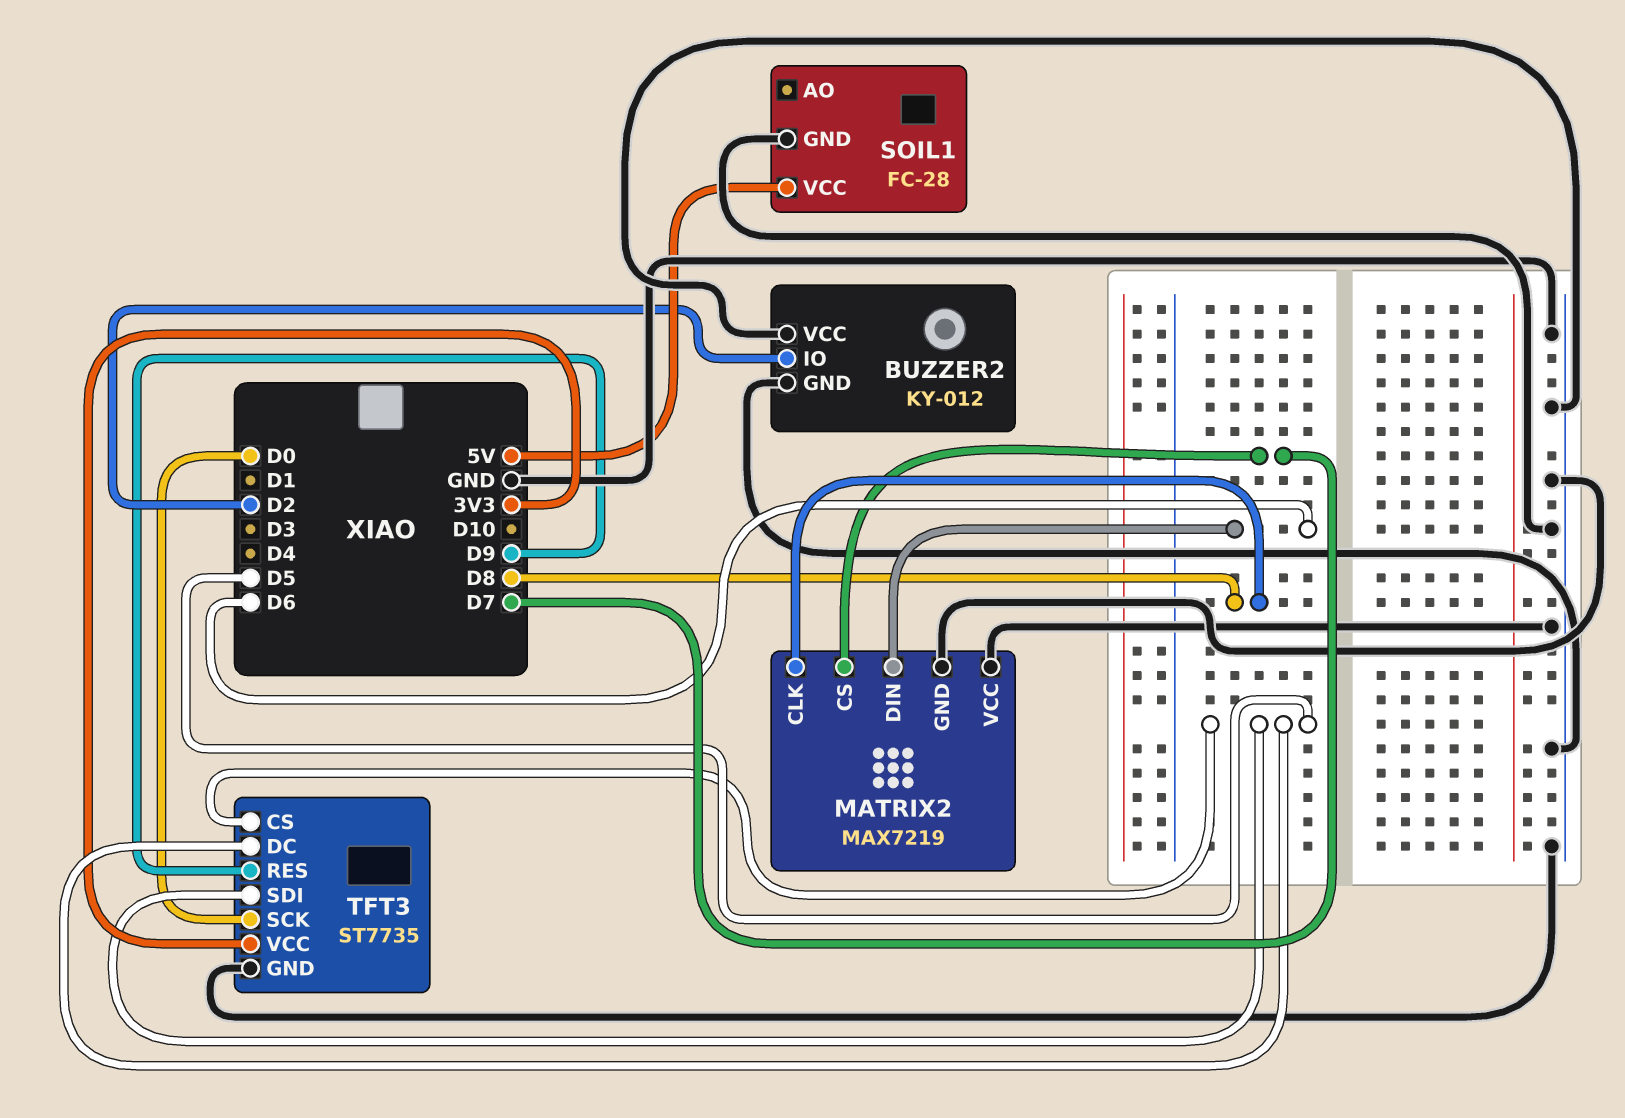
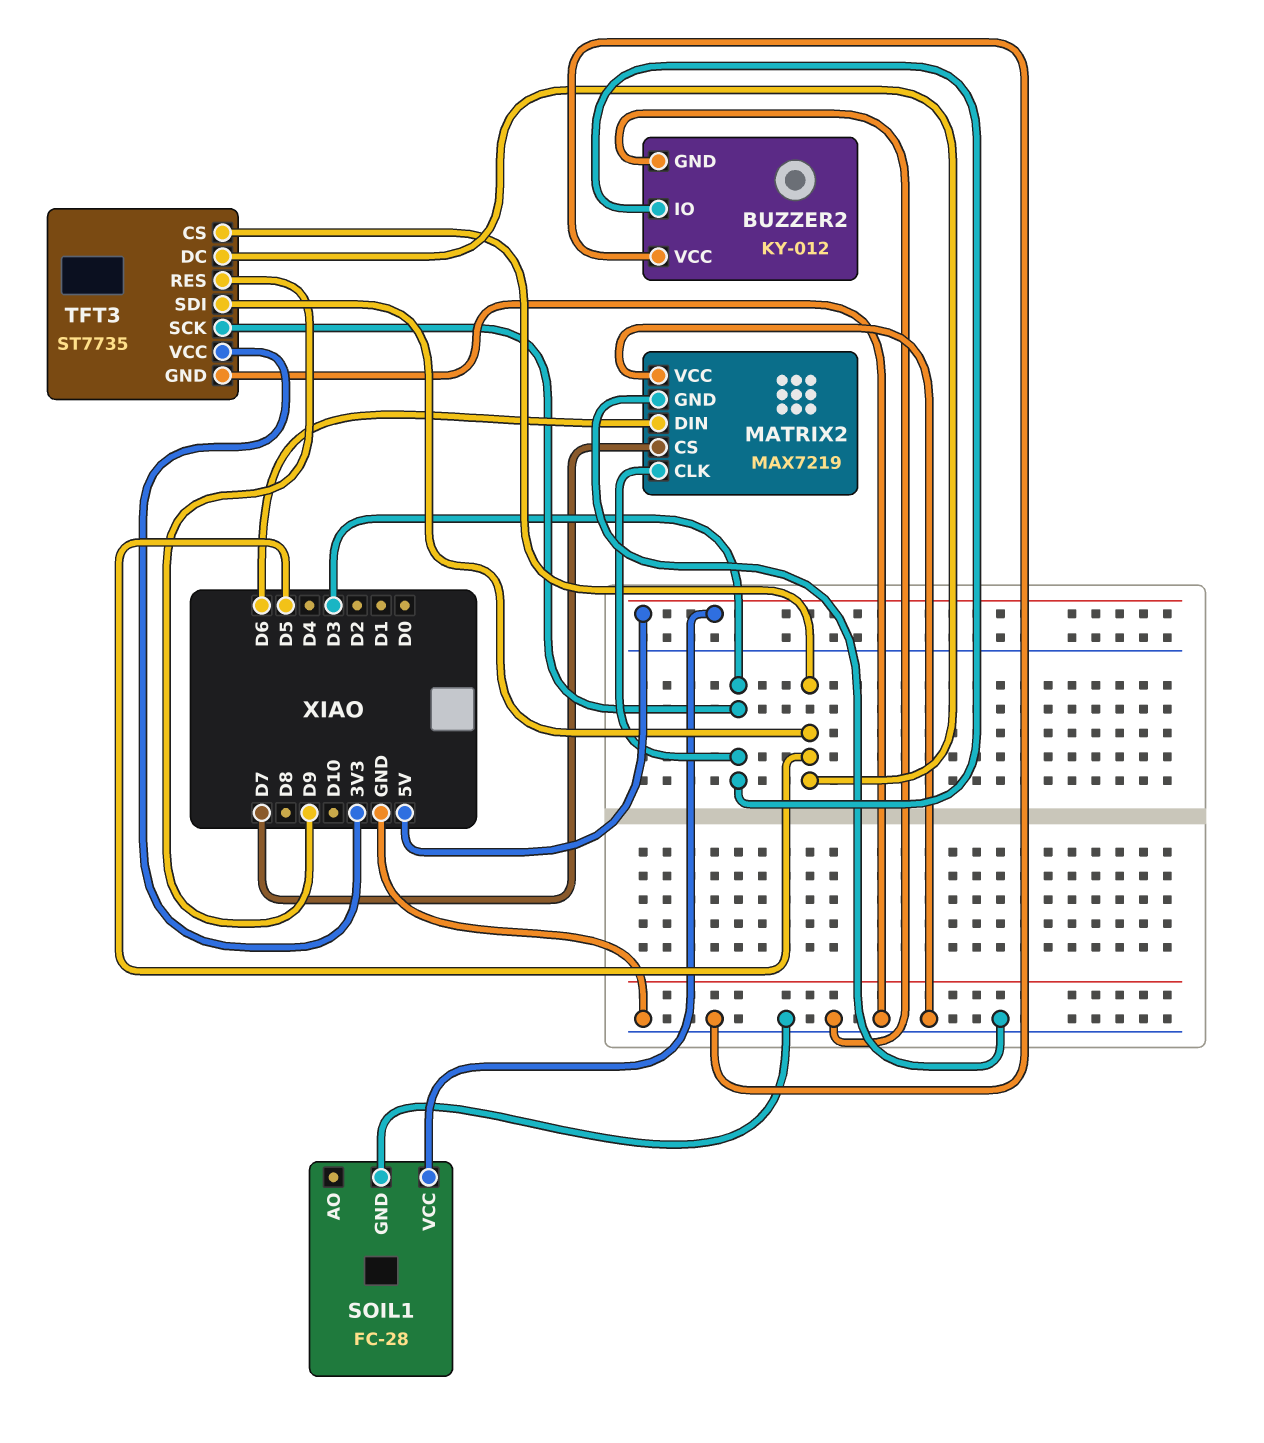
BUZZER2 pin IO: D2 -> D3
MATRIX2 pin CLK: D8 -> D3
TFT3 pin SCK: D0 -> D3

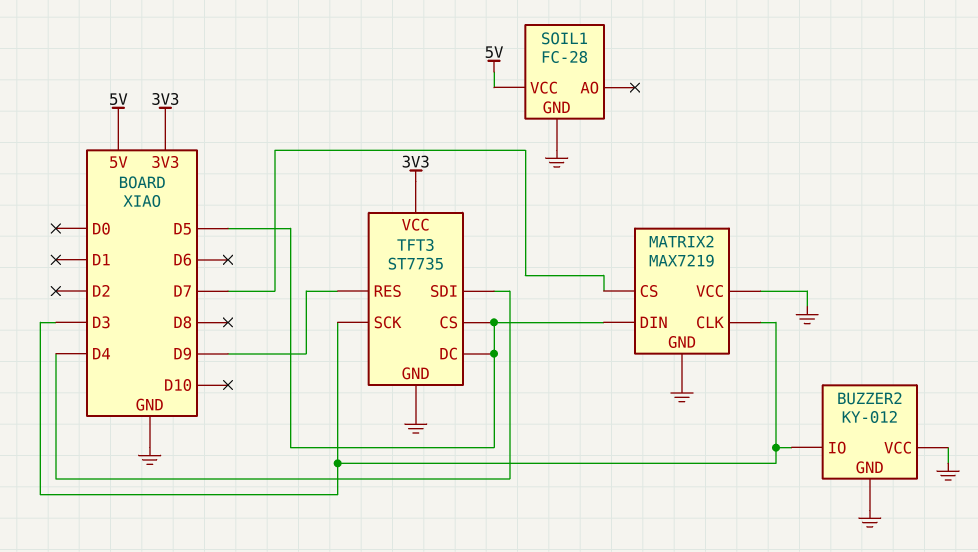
MATRIX2 pin DIN: D6 -> D5
TFT3 pin SDI: D5 -> D4

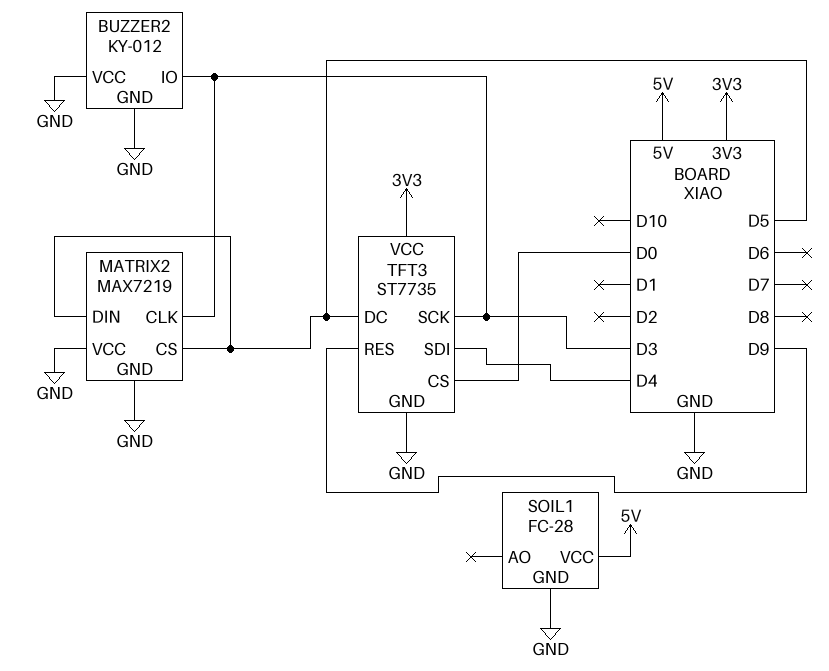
MATRIX2 pin CS: D7 -> D5
TFT3 pin CS: D5 -> D0

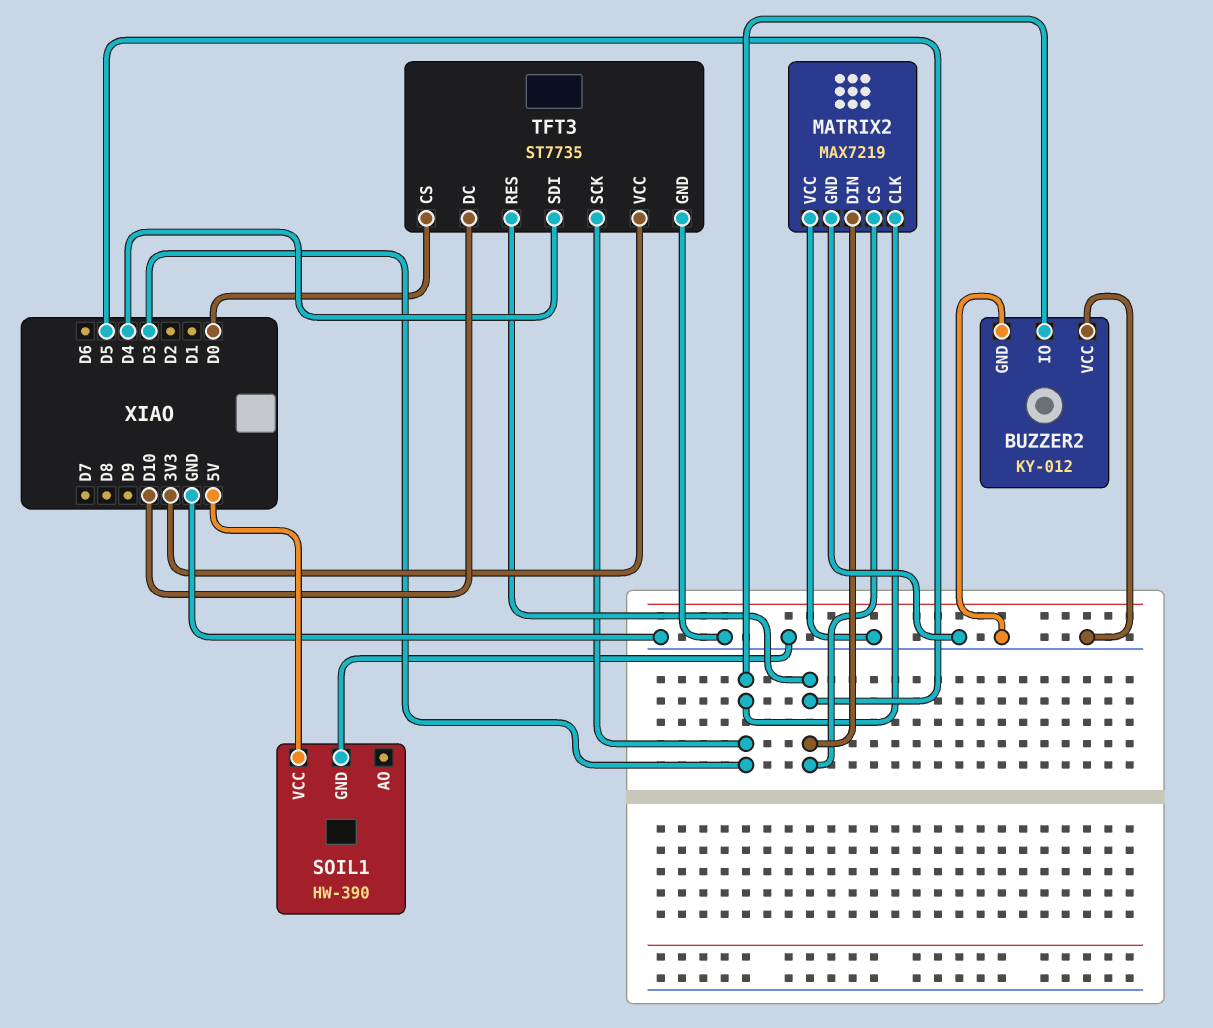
SOIL1: FC-28 -> HW-390
TFT3 pin DC: D5 -> D10
TFT3 pin RES: D9 -> D5

